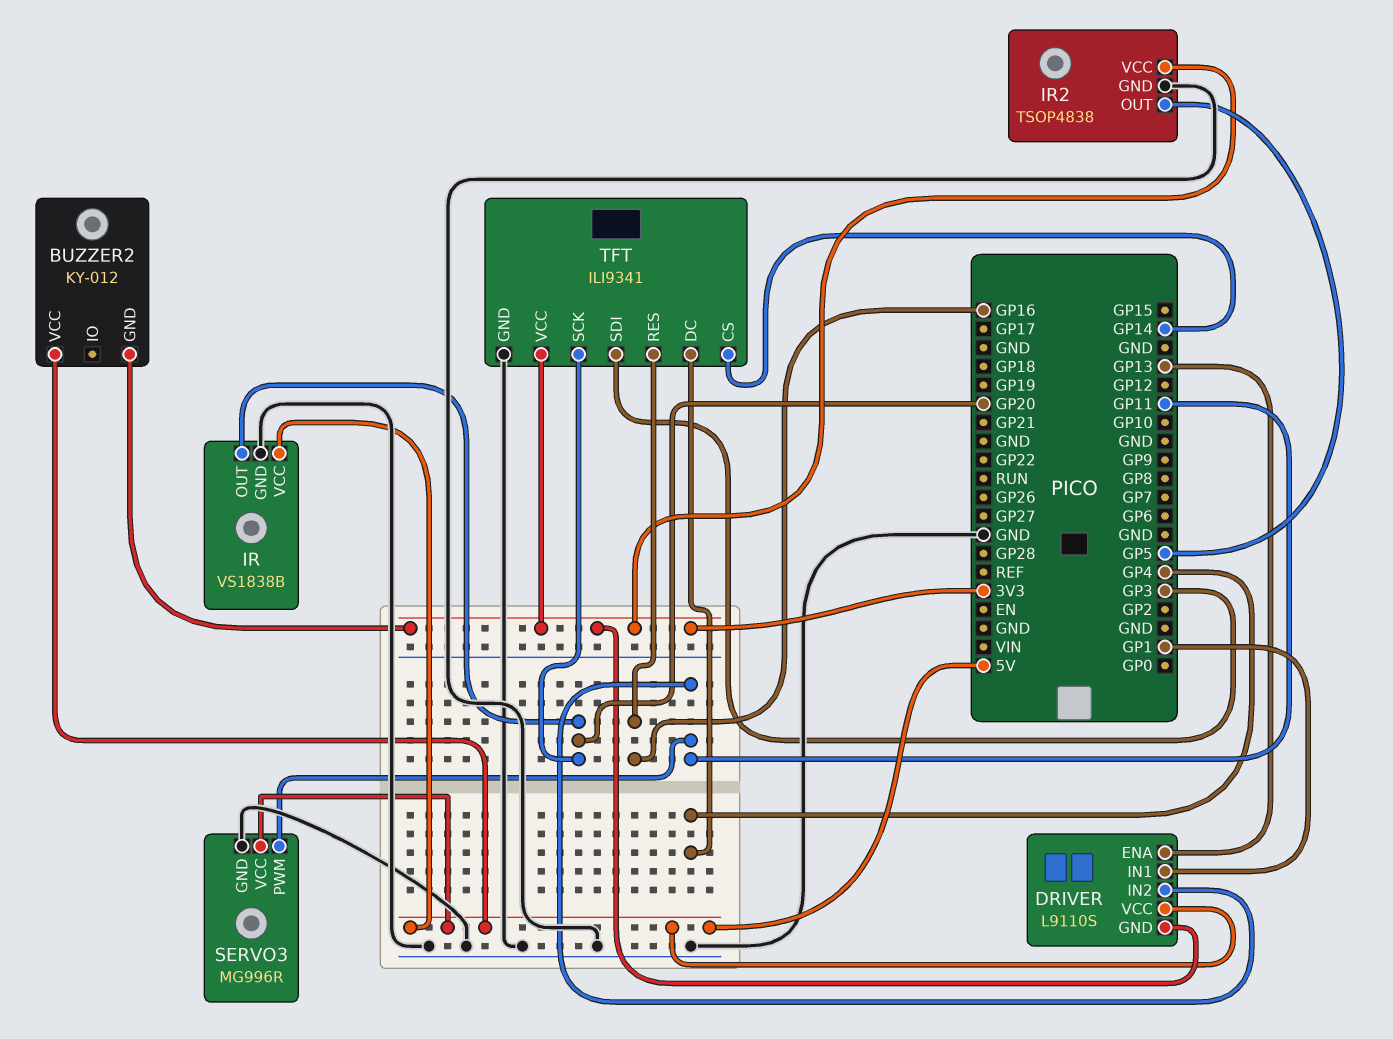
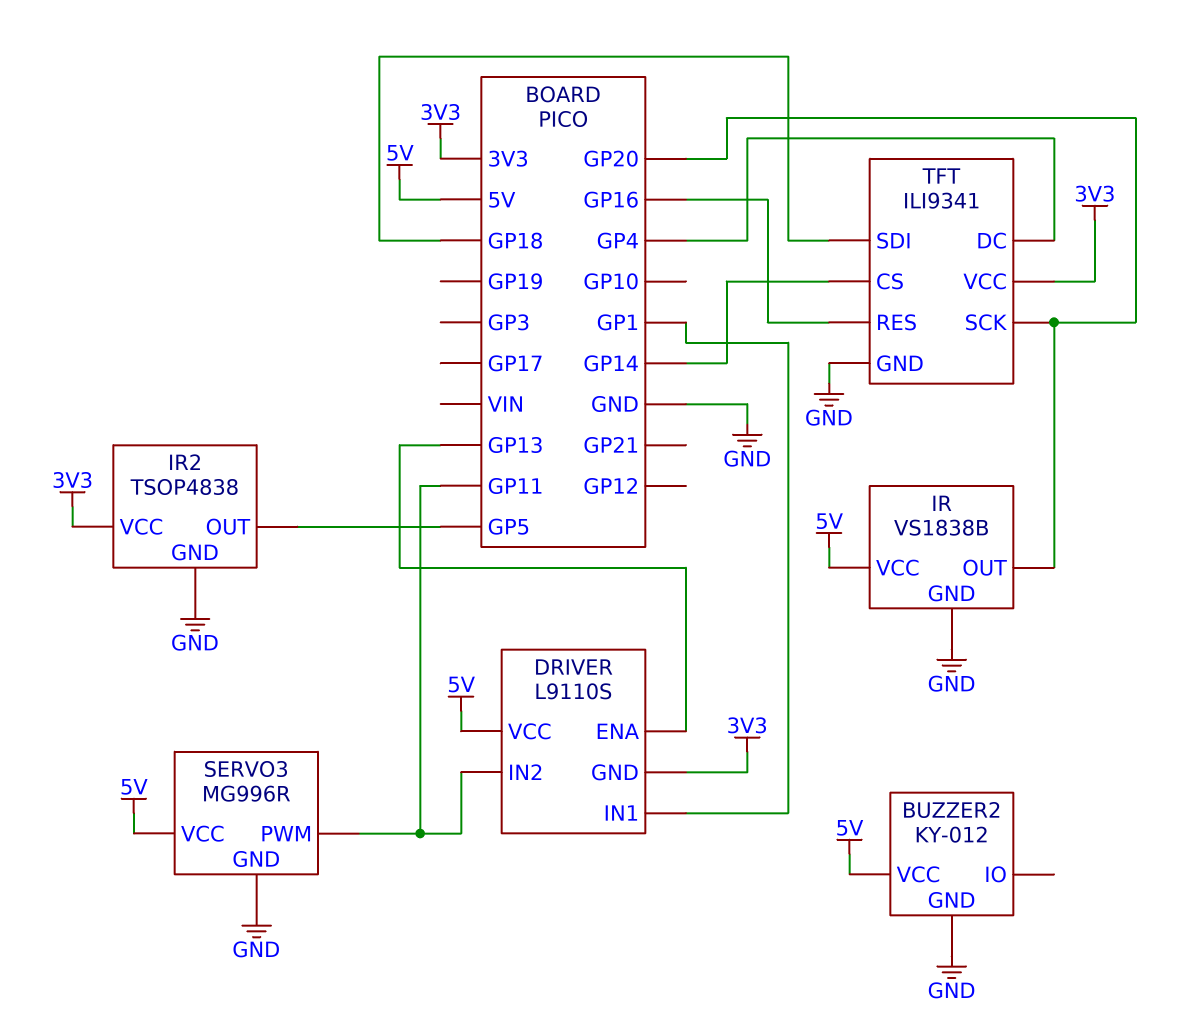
BUZZER2 pin GND: 3V3 -> GND
TFT pin SDI: GP3 -> GP18

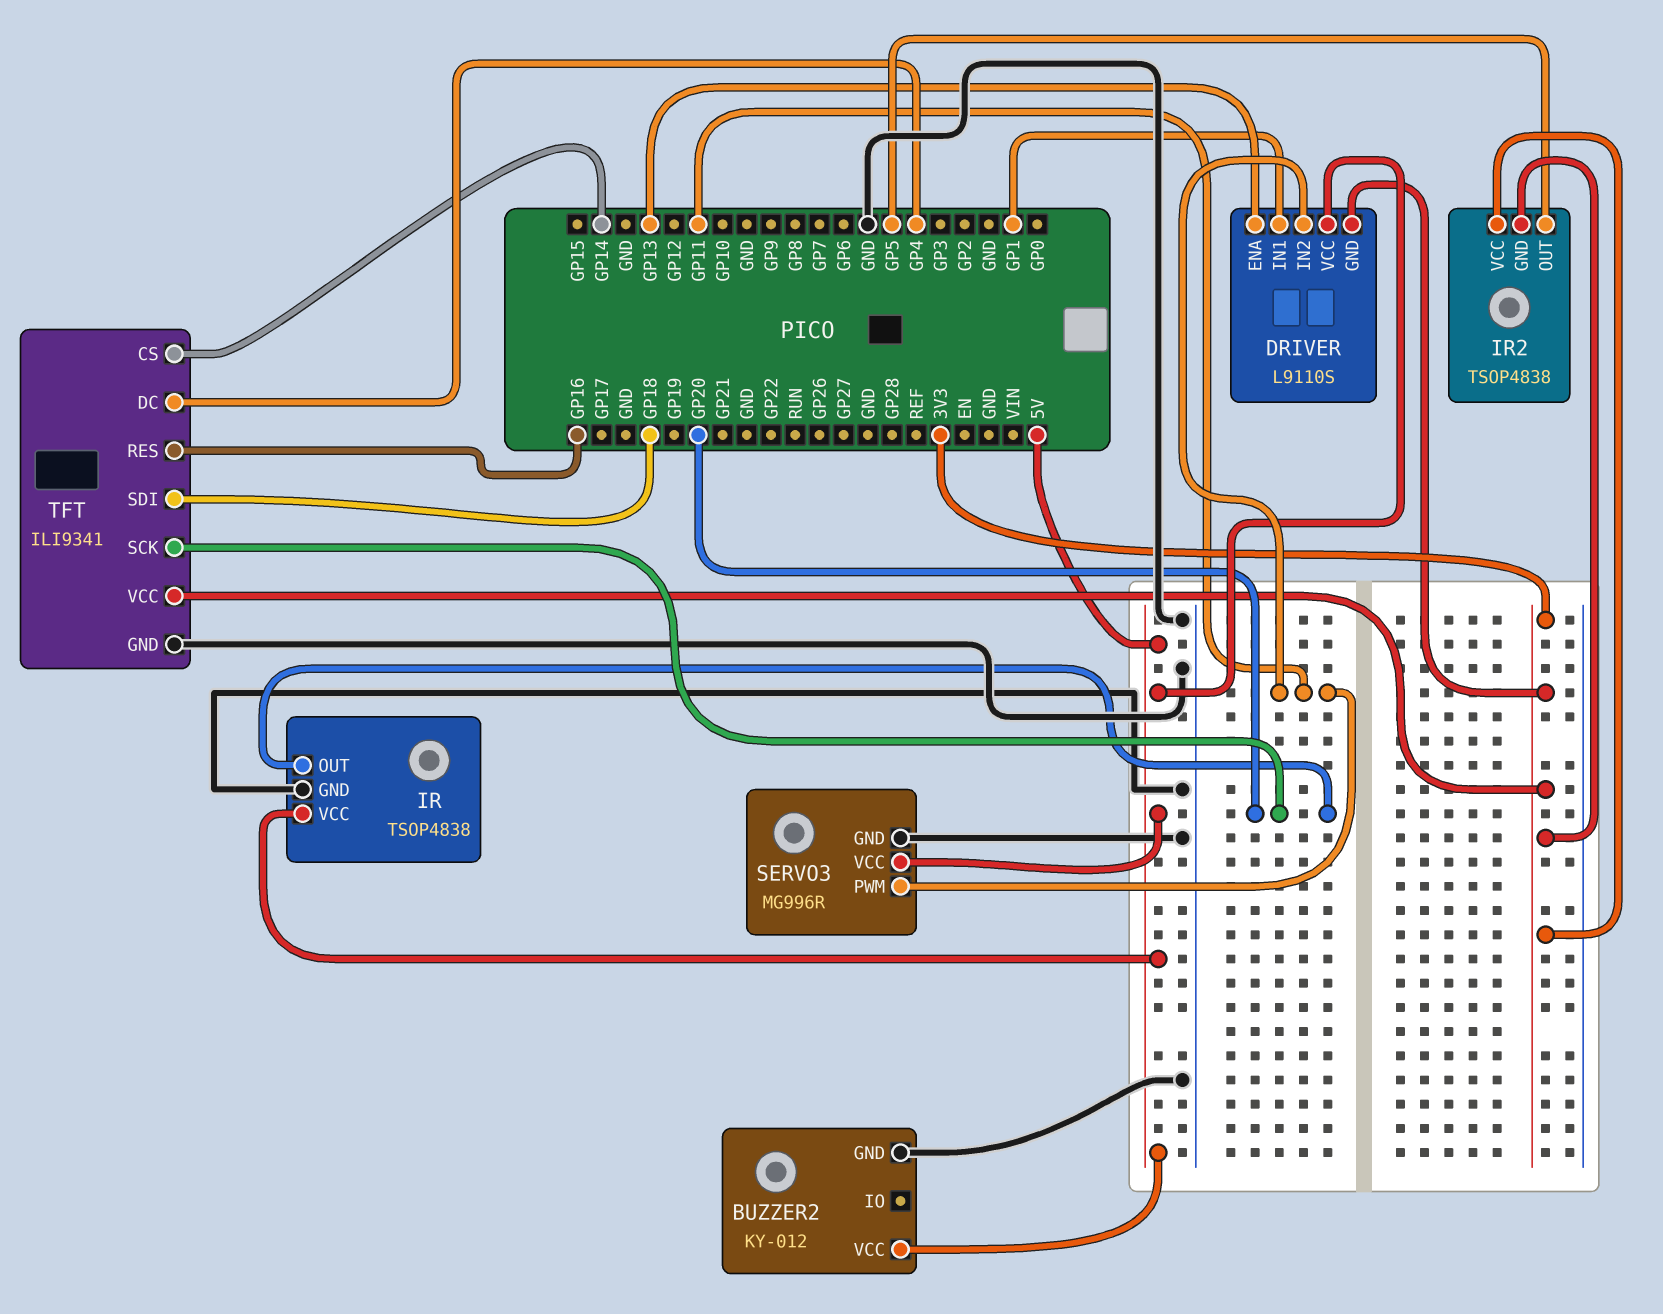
IR: VS1838B -> TSOP4838
IR2 pin GND: GND -> 3V3

